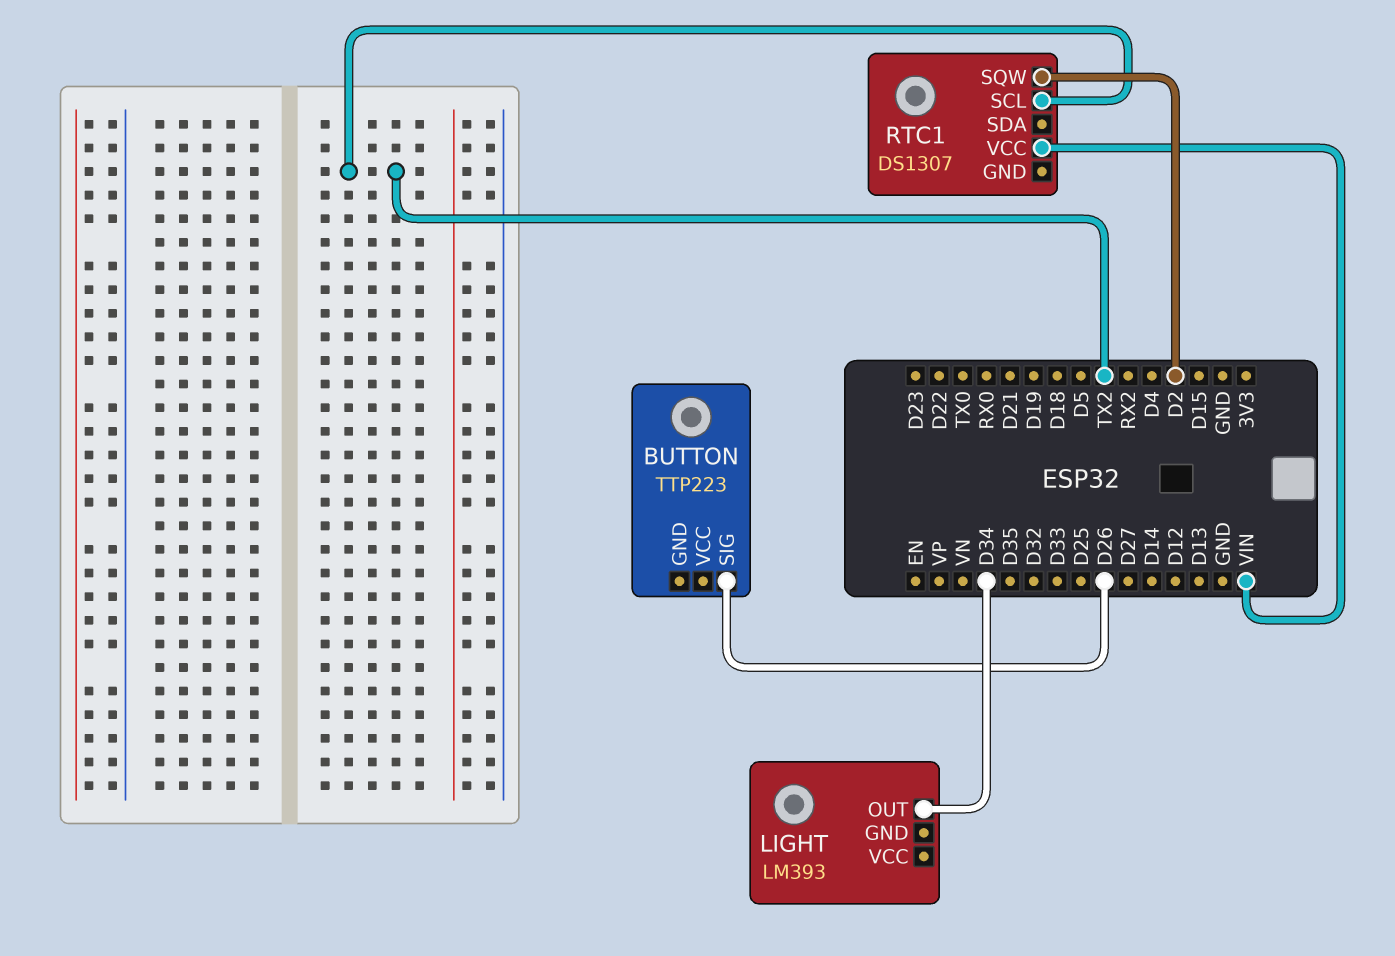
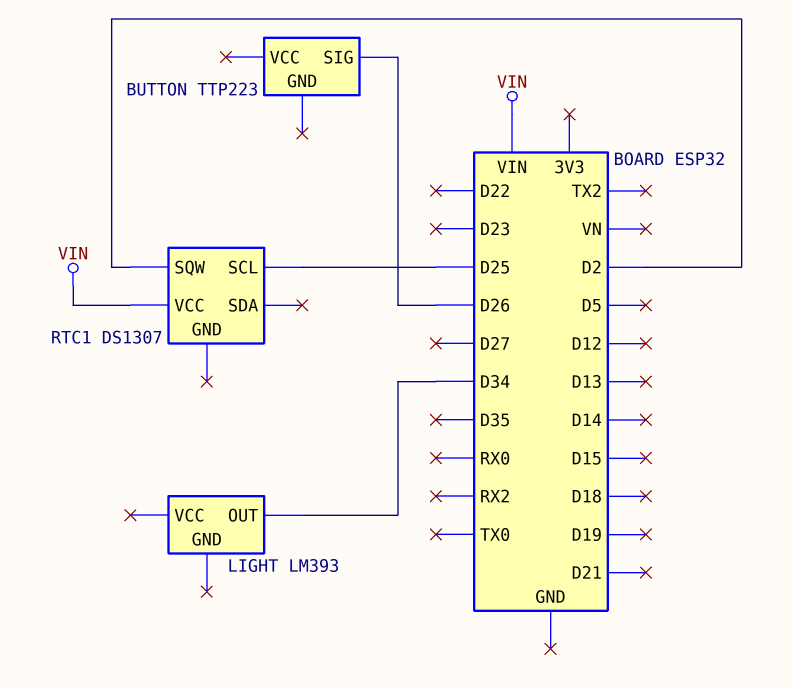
RTC1 pin SCL: TX2 -> D25

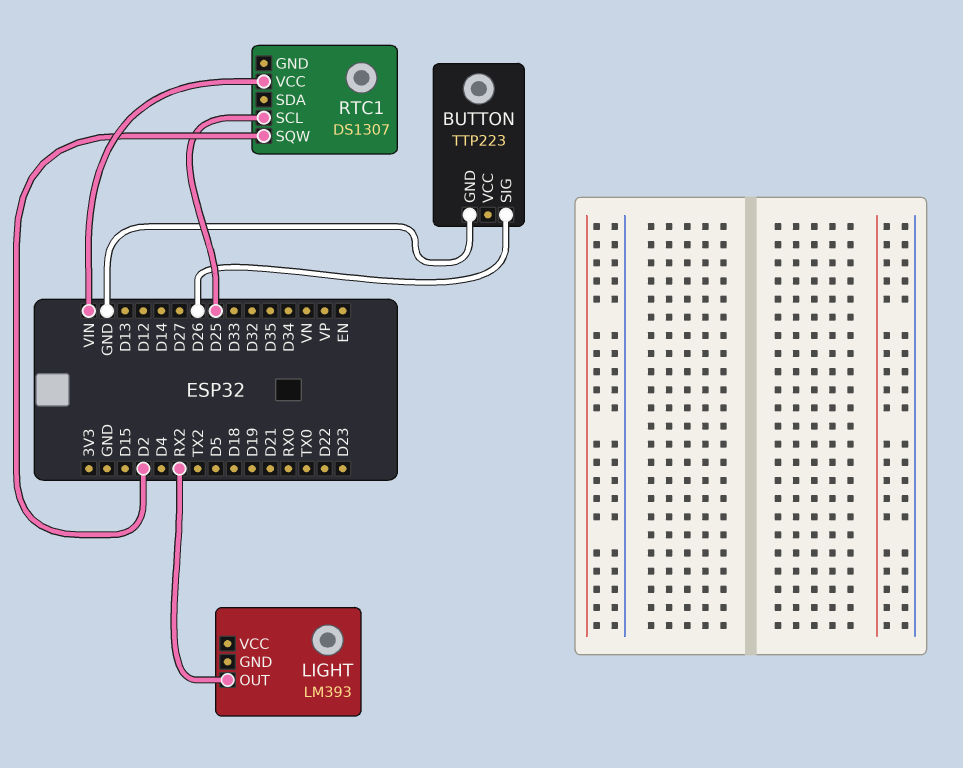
BUTTON pin GND: none -> GND
LIGHT pin OUT: D34 -> RX2

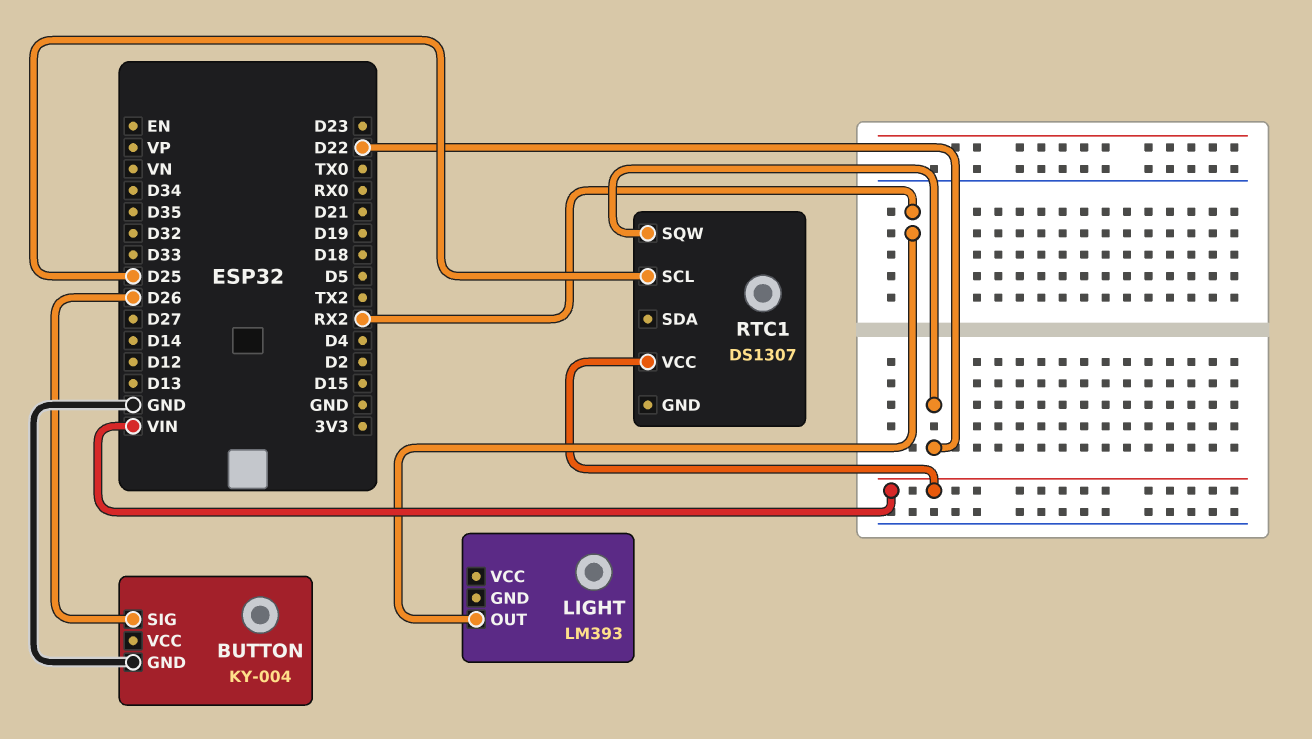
BUTTON: TTP223 -> KY-004
RTC1 pin SQW: D2 -> D22

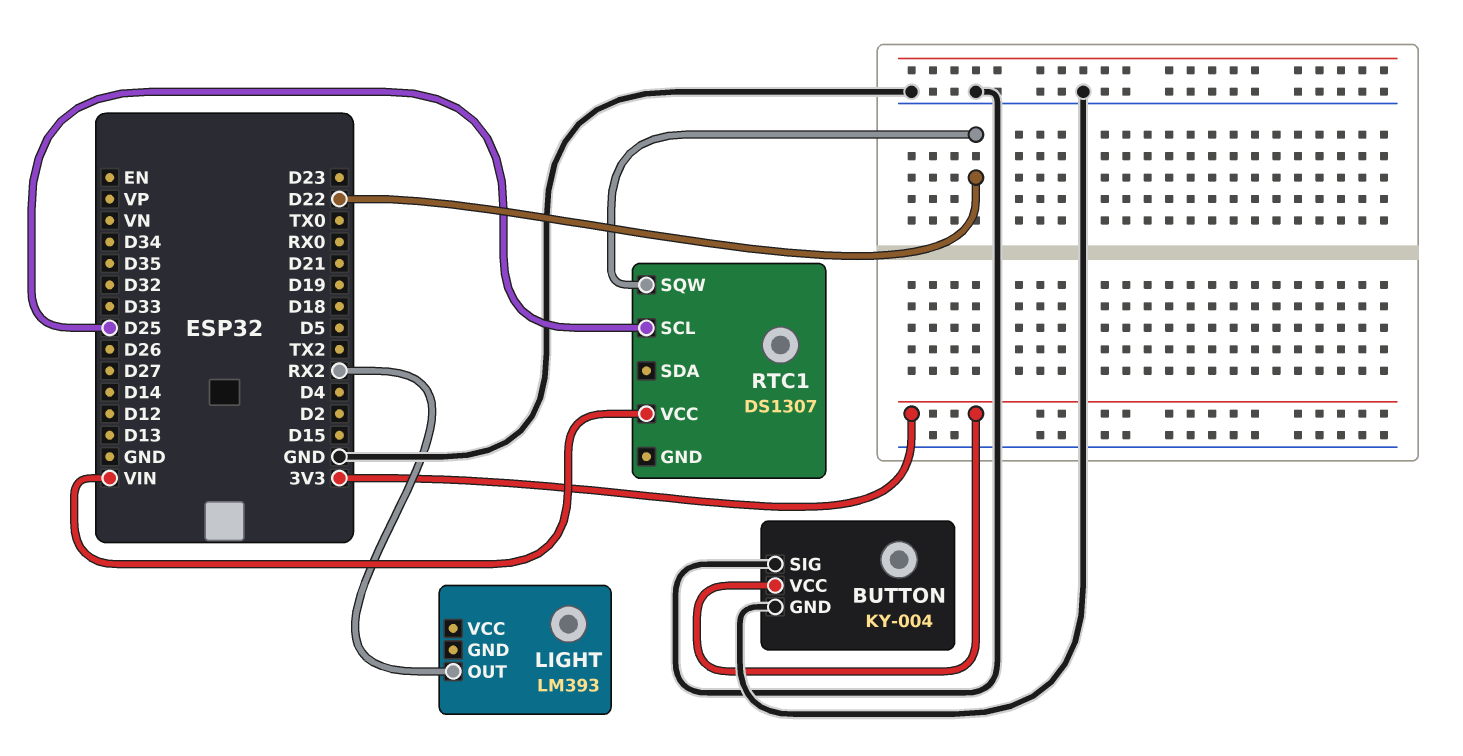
BUTTON pin SIG: D26 -> GND
BUTTON pin VCC: none -> 3V3

